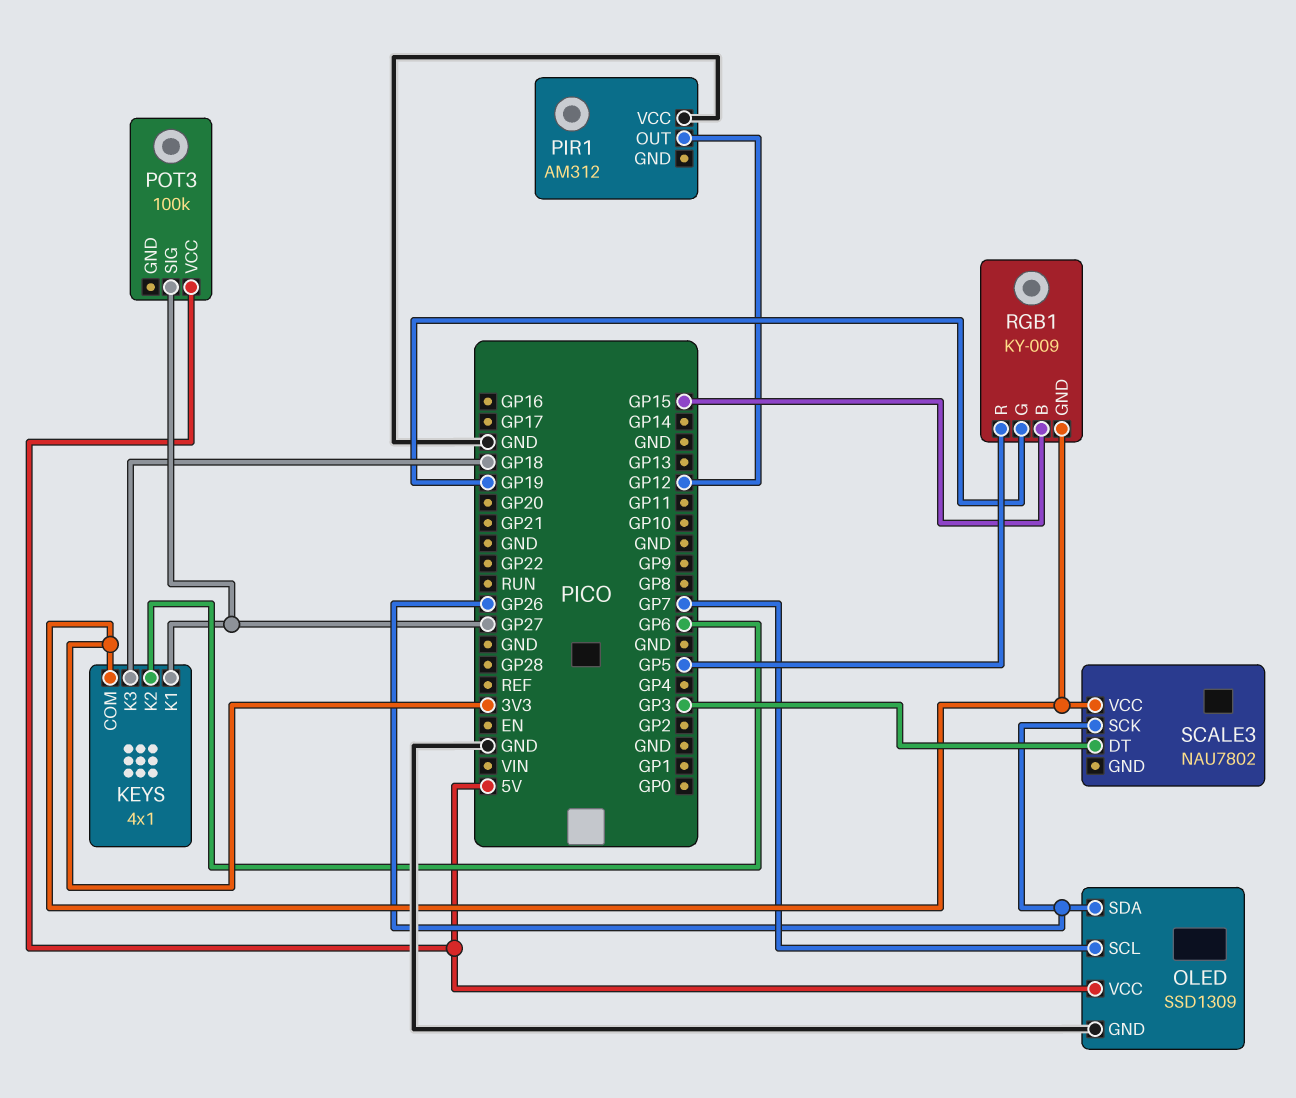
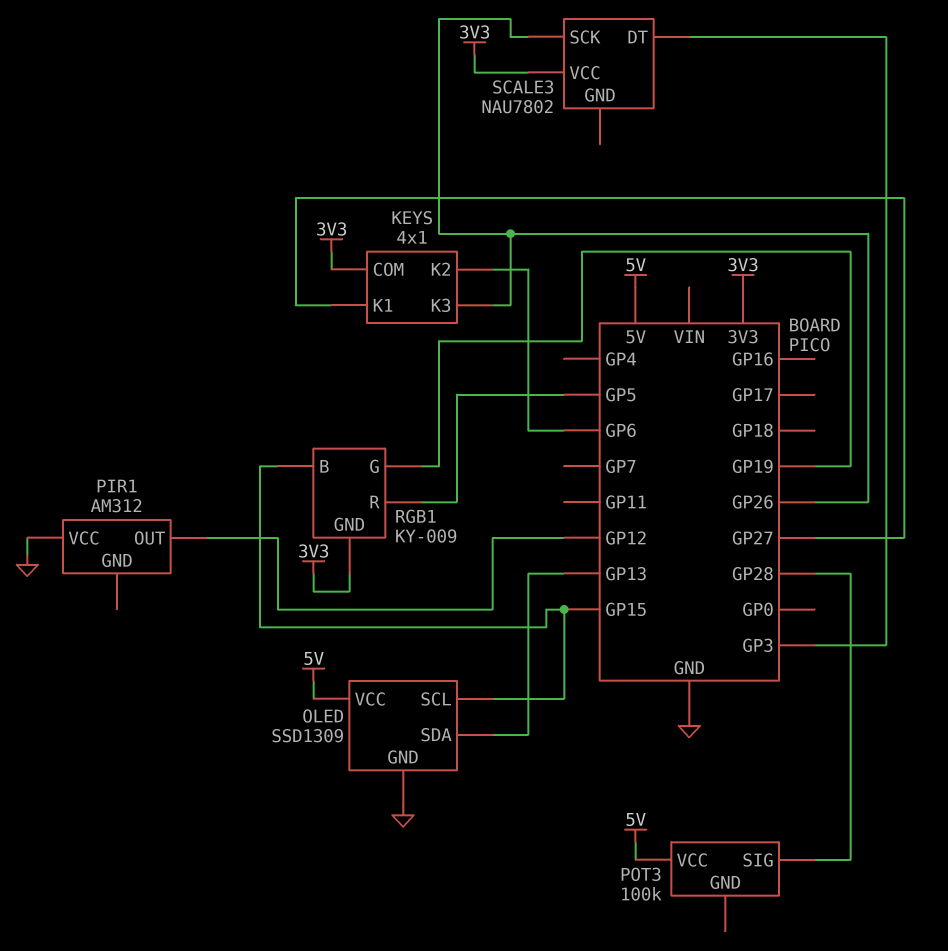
KEYS pin K3: GP18 -> GP26
OLED pin SCL: GP7 -> GP15
OLED pin SDA: GP26 -> GP13
POT3 pin SIG: GP27 -> GP28

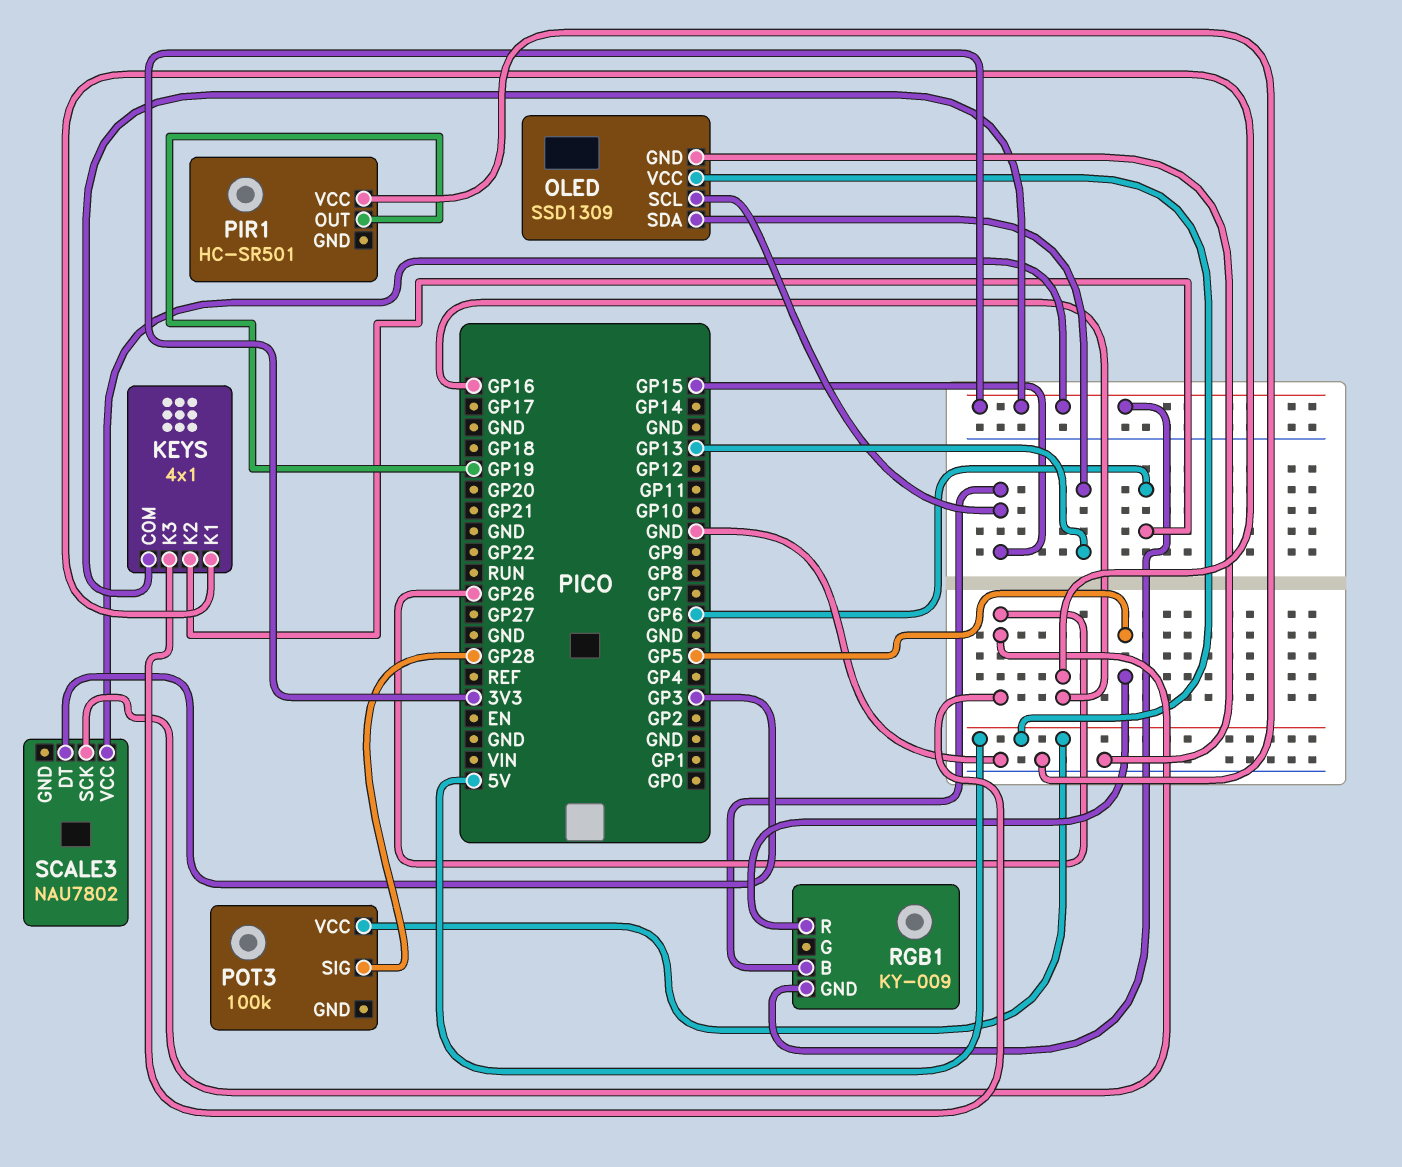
KEYS pin K1: GP27 -> GP16
PIR1: AM312 -> HC-SR501
PIR1 pin OUT: GP12 -> GP19
RGB1 pin G: GP19 -> none

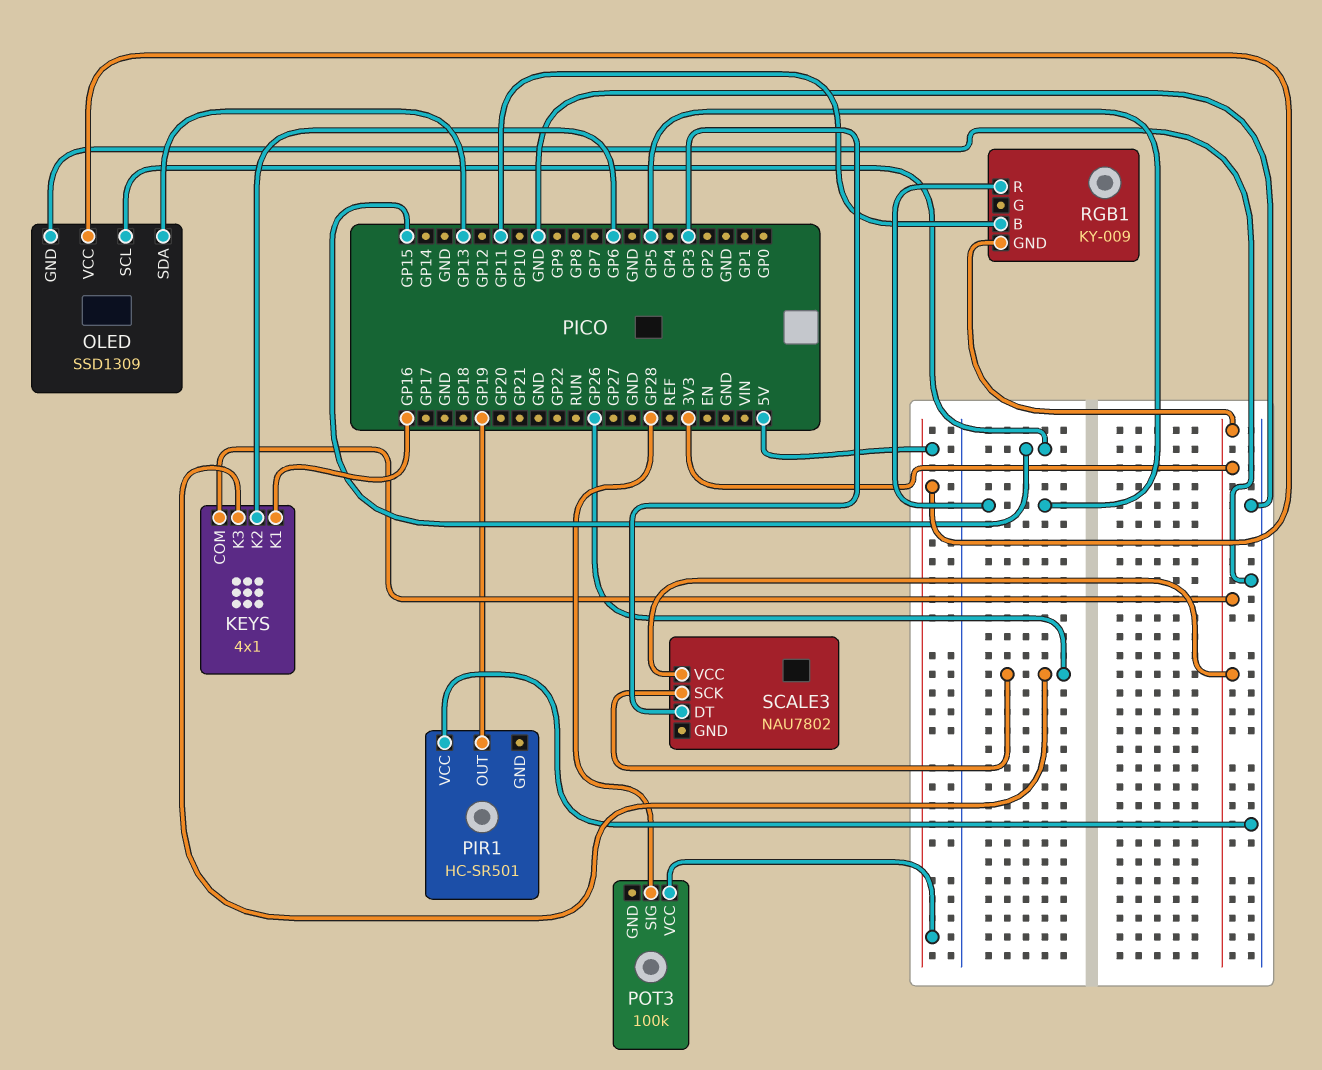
RGB1 pin B: GP15 -> GP11

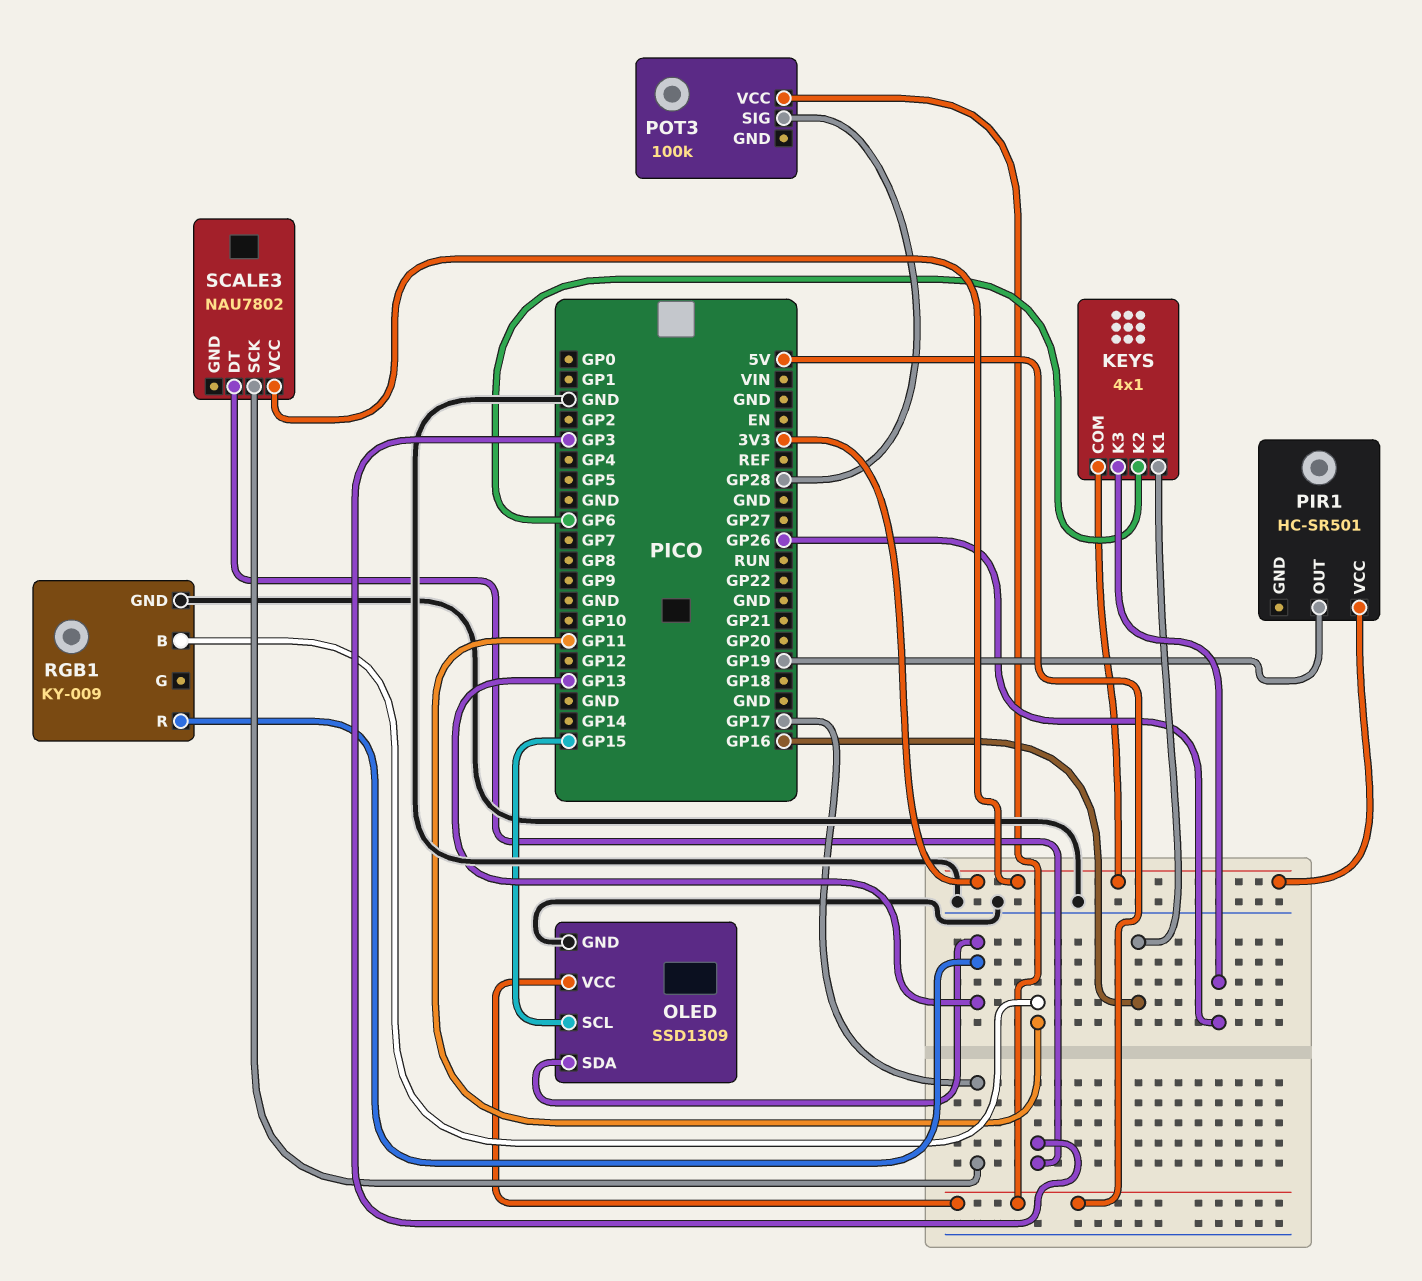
PIR1 pin VCC: GND -> 3V3
RGB1 pin GND: 3V3 -> GND
RGB1 pin R: GP5 -> GP13
SCALE3 pin SCK: GP26 -> GP17

